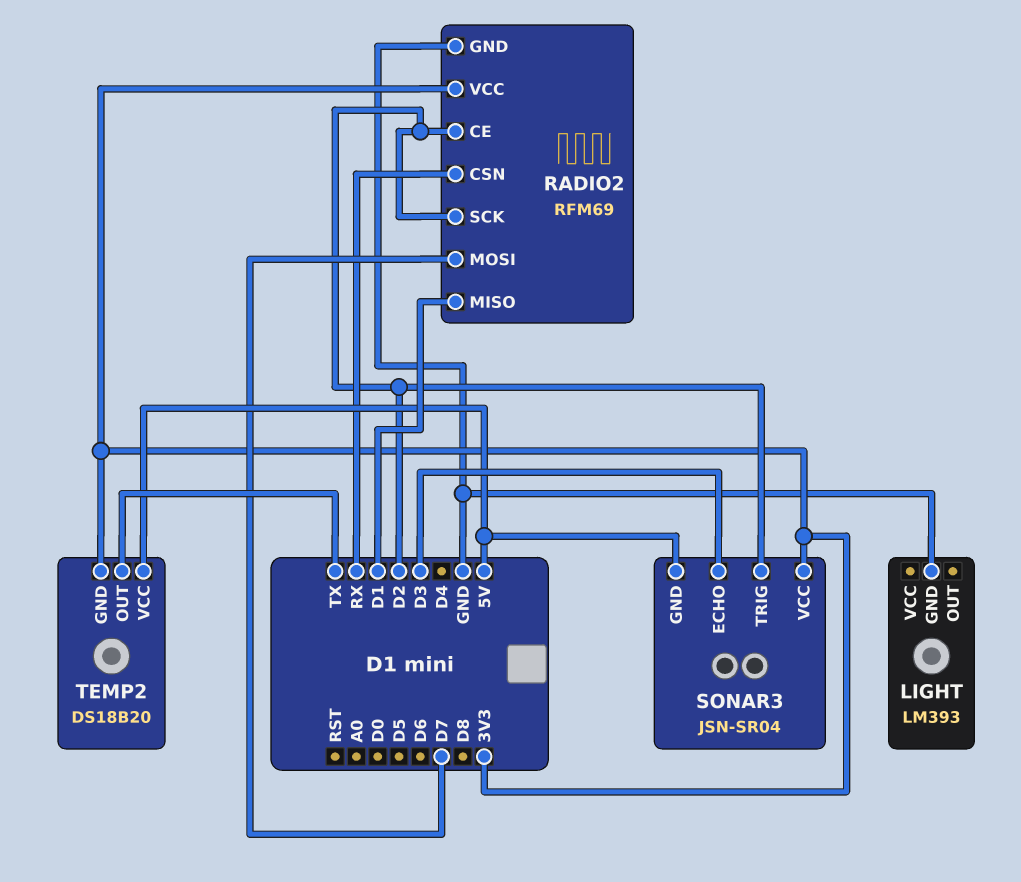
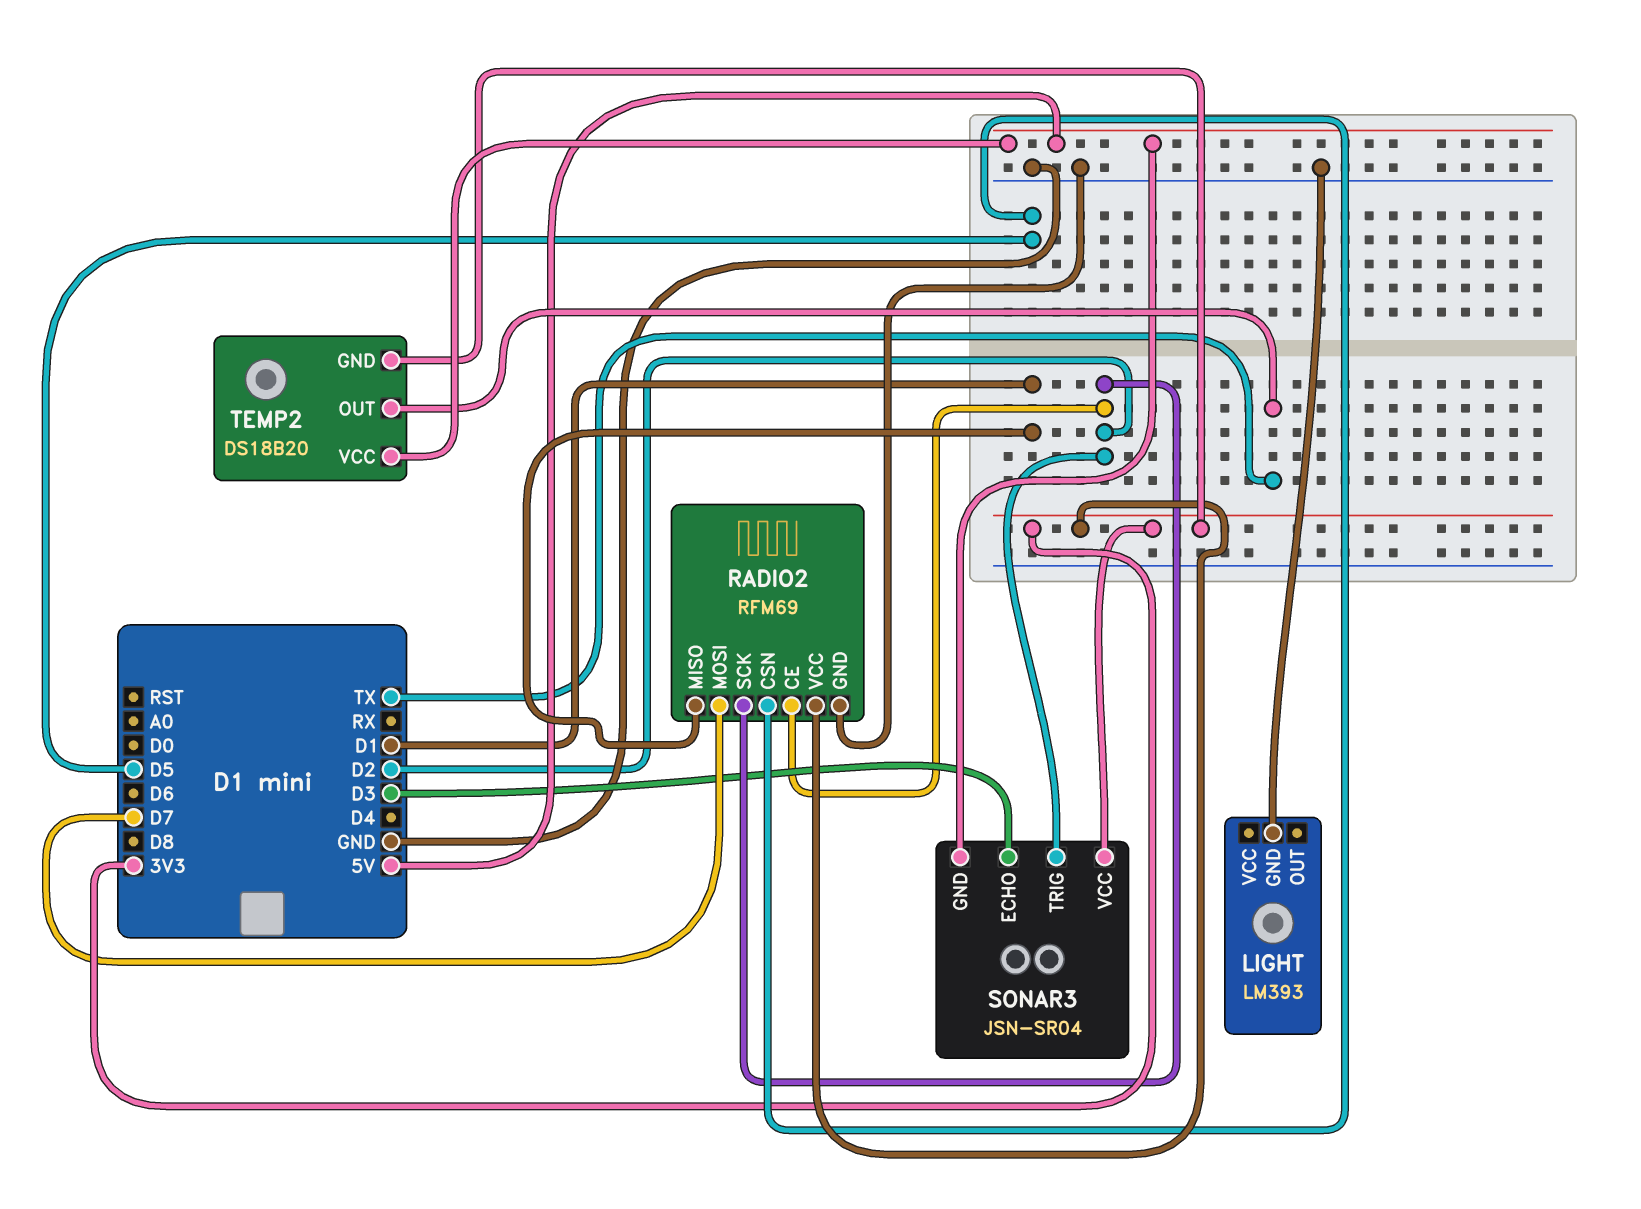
RADIO2 pin CSN: RX -> D5

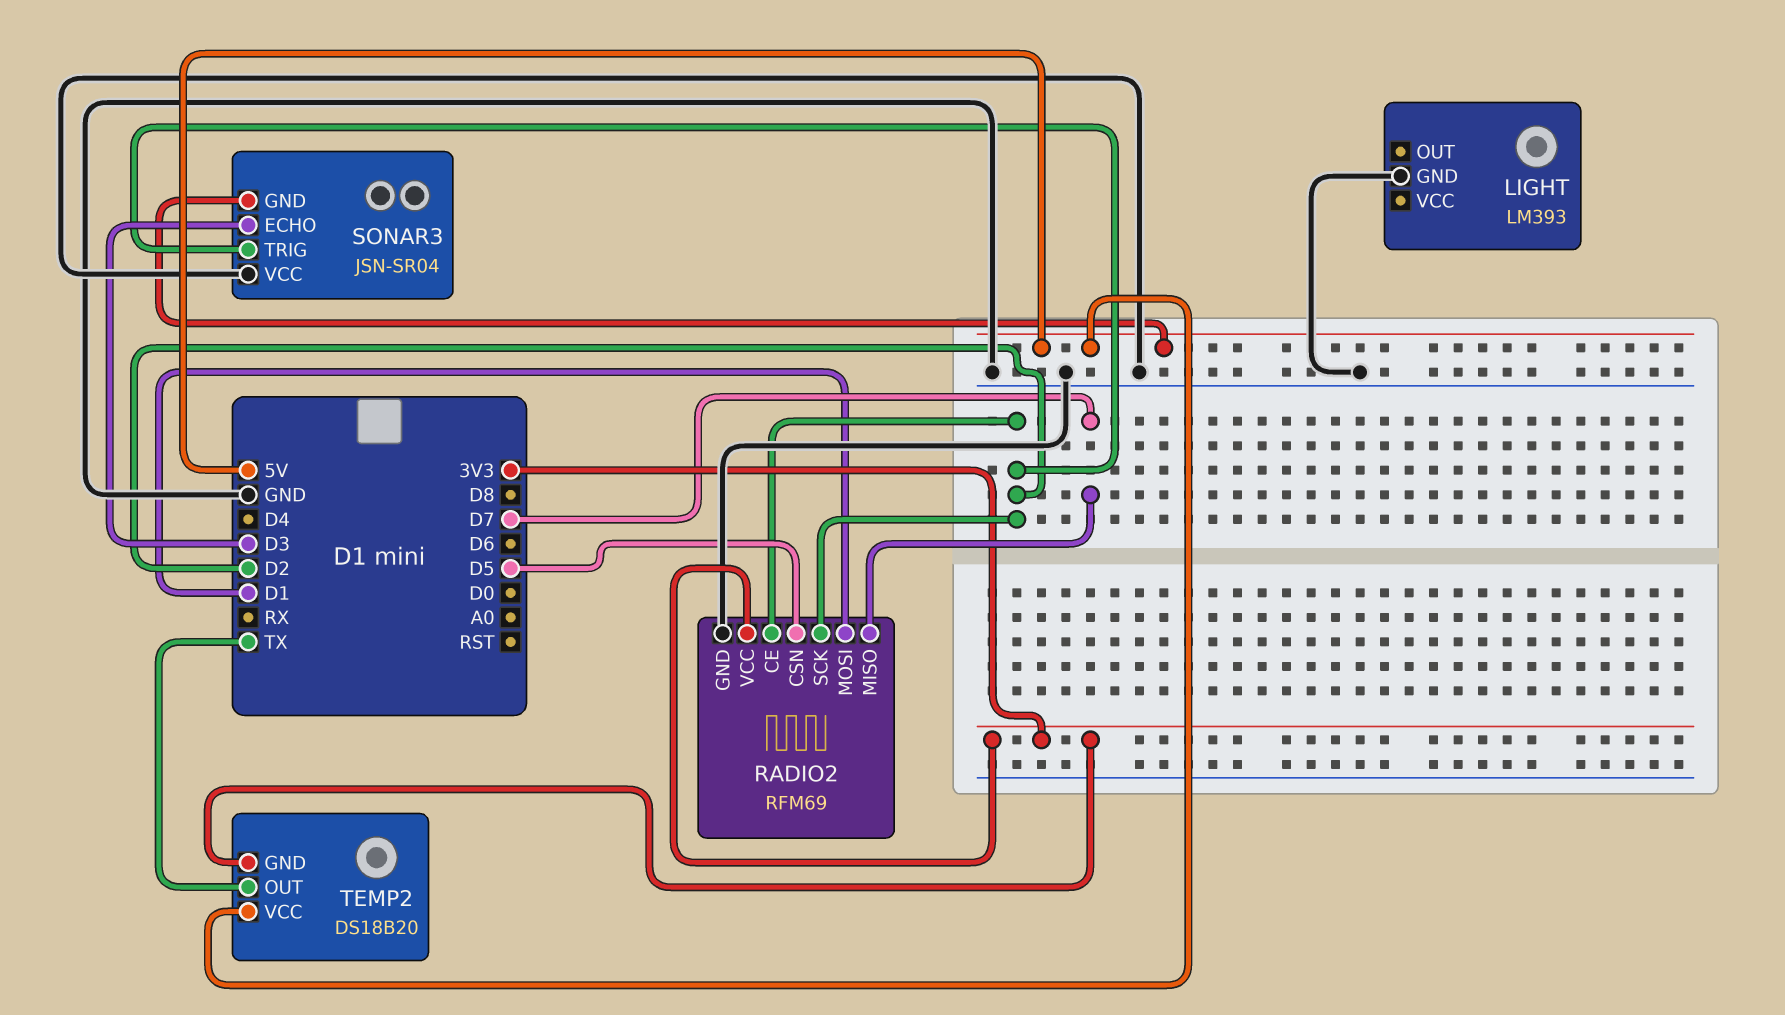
RADIO2 pin MISO: D1 -> D7
RADIO2 pin MOSI: D7 -> D1
SONAR3 pin VCC: 3V3 -> GND

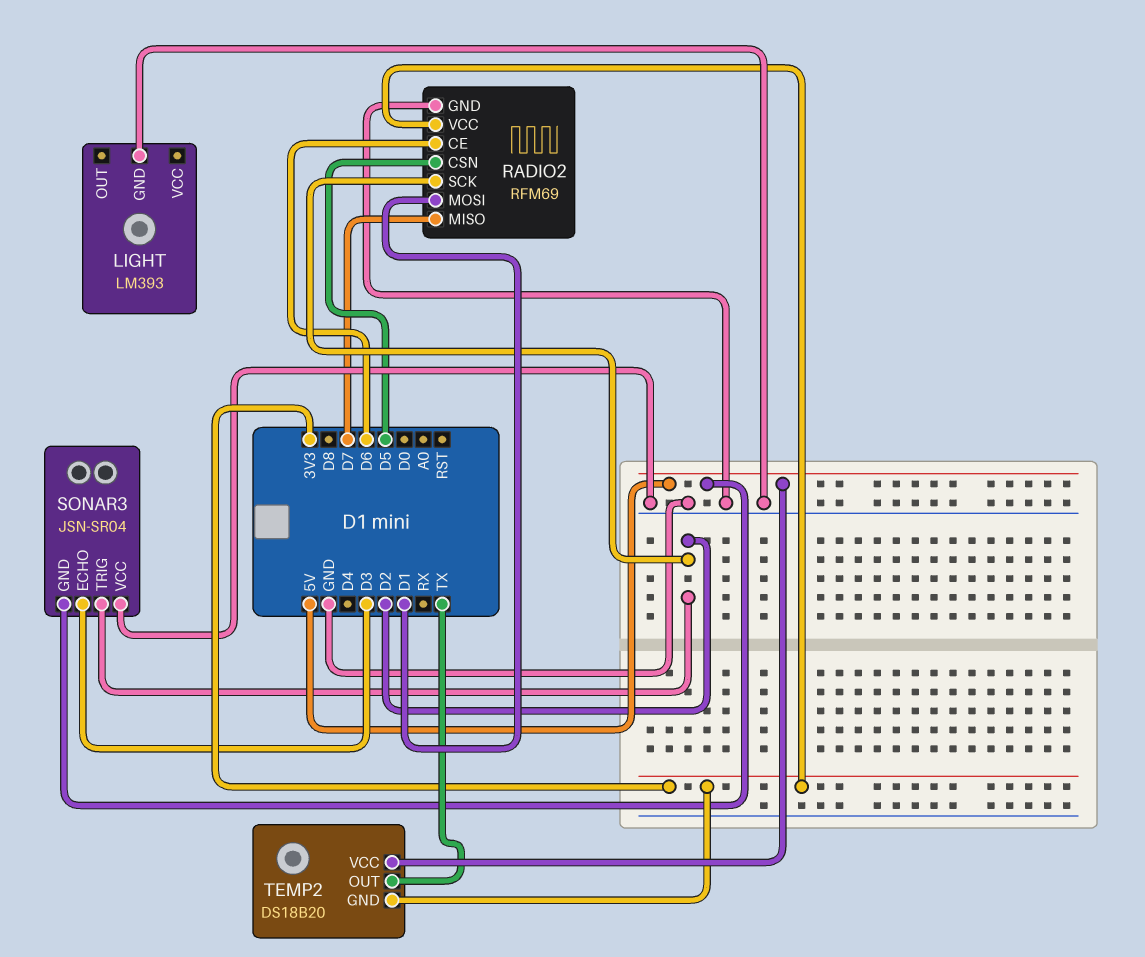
RADIO2 pin CE: D2 -> D6

